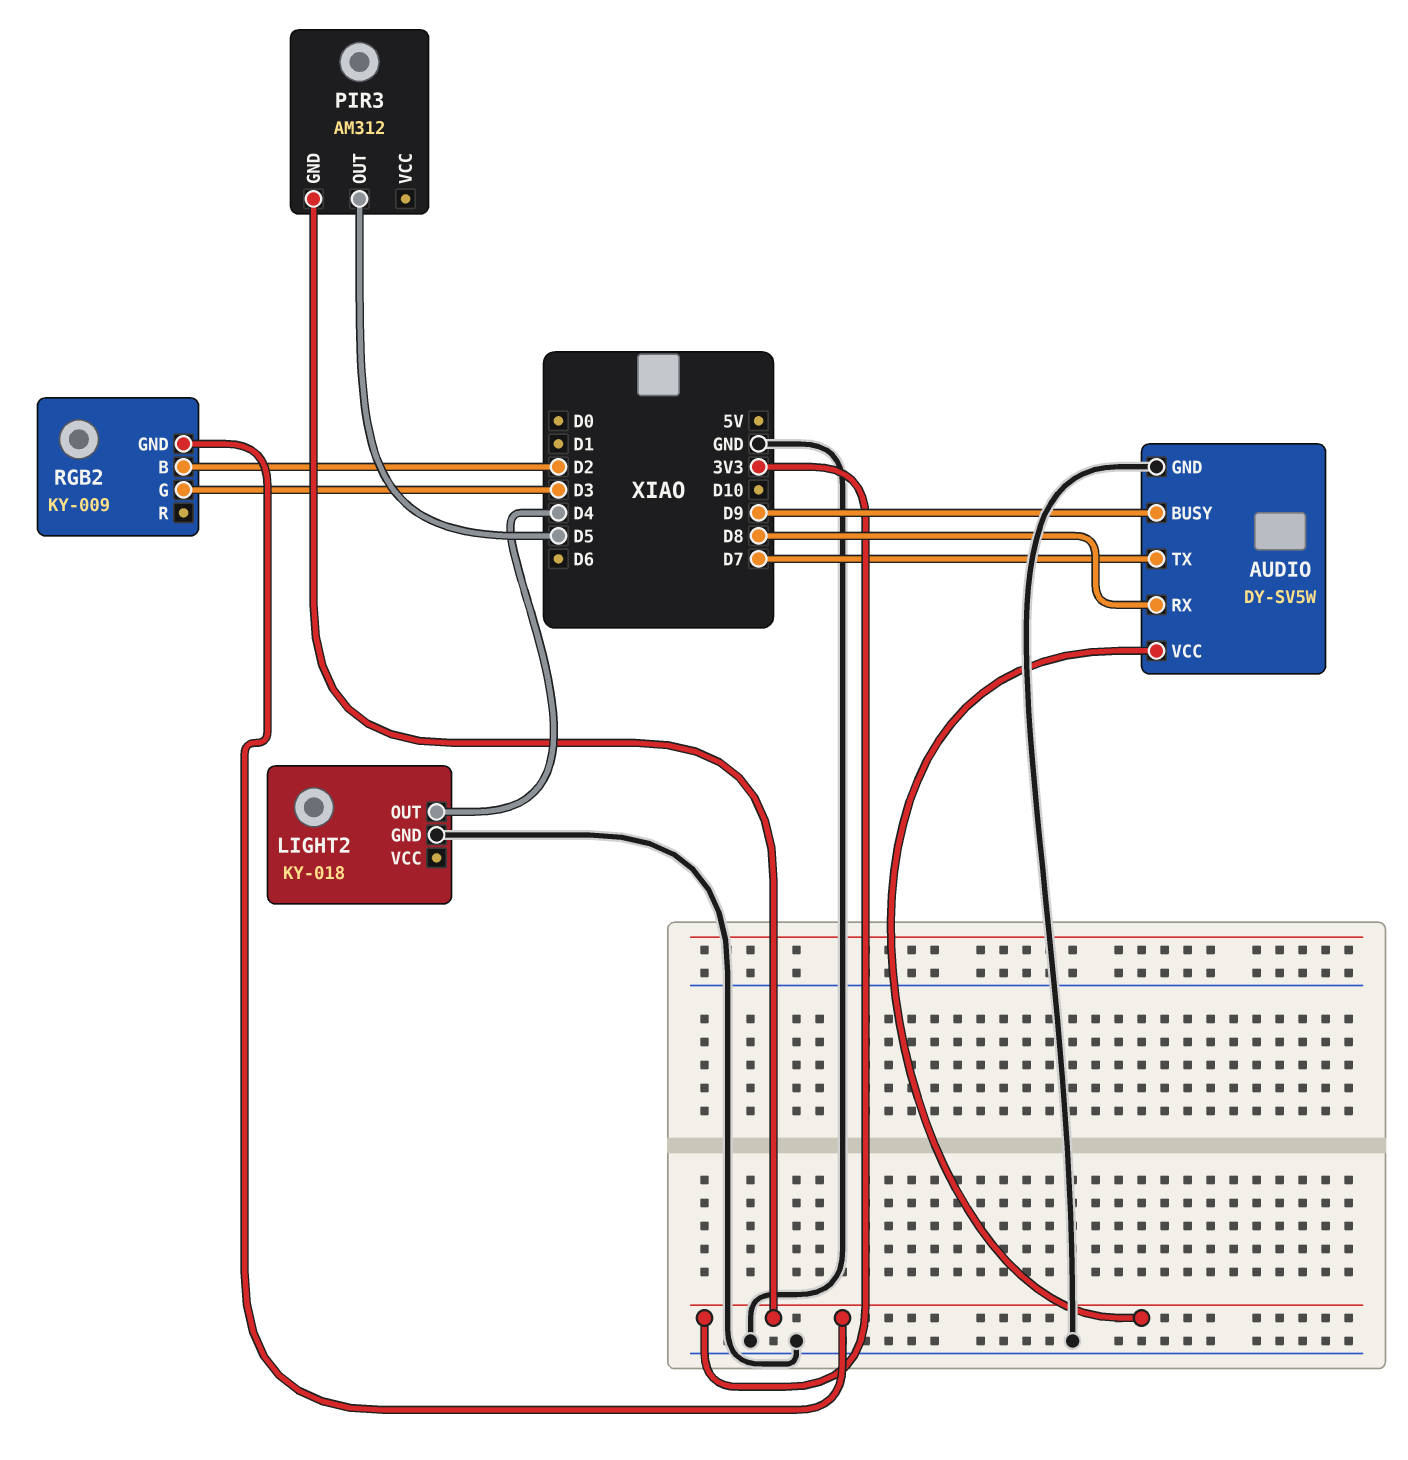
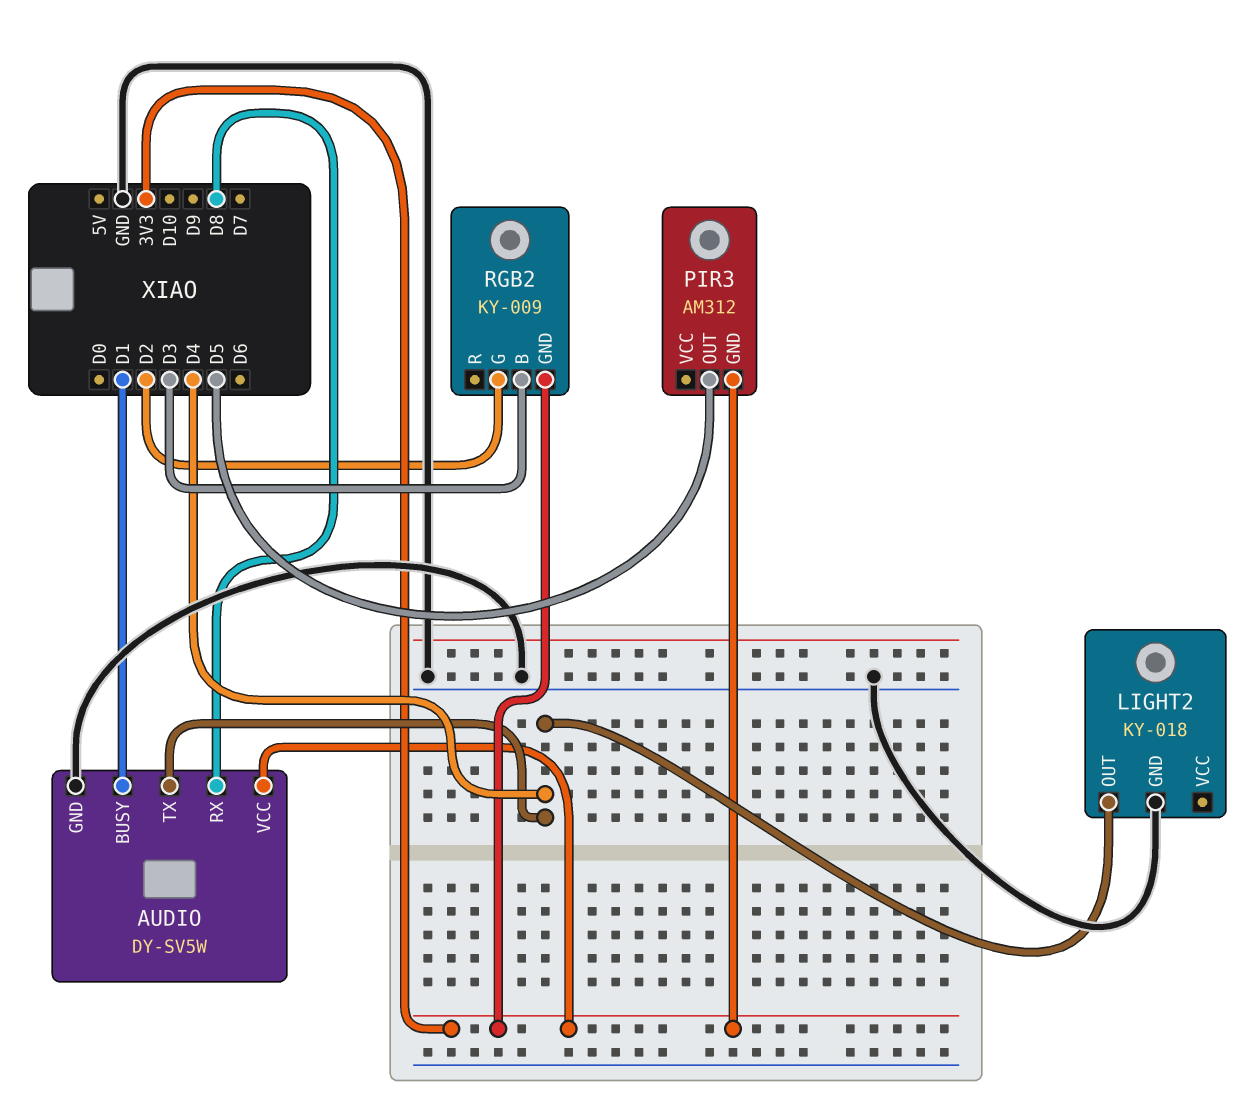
AUDIO pin BUSY: D9 -> D1
AUDIO pin TX: D7 -> D4
RGB2 pin B: D2 -> D3
RGB2 pin G: D3 -> D2

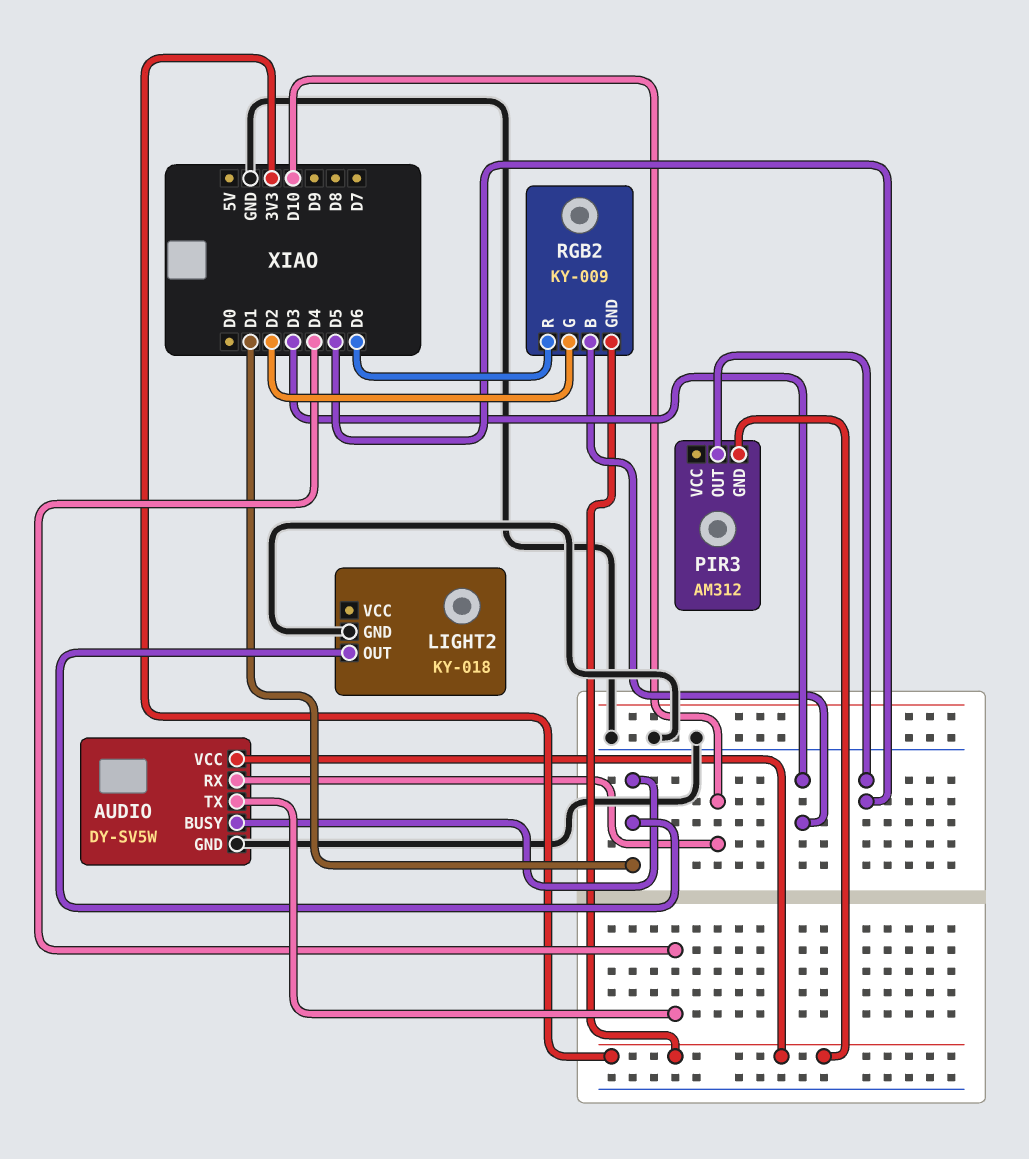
AUDIO pin RX: D8 -> D10
LIGHT2 pin OUT: D4 -> D1
RGB2 pin R: none -> D6

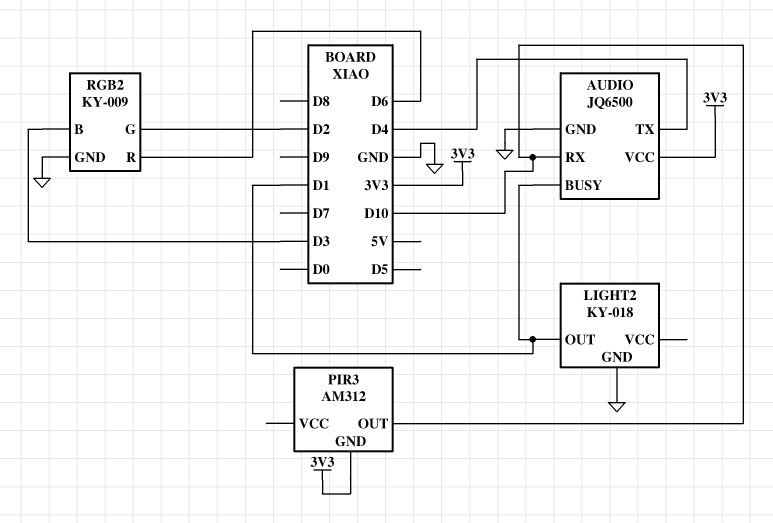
AUDIO: DY-SV5W -> JQ6500
PIR3 pin OUT: D5 -> D10
RGB2 pin GND: 3V3 -> GND

